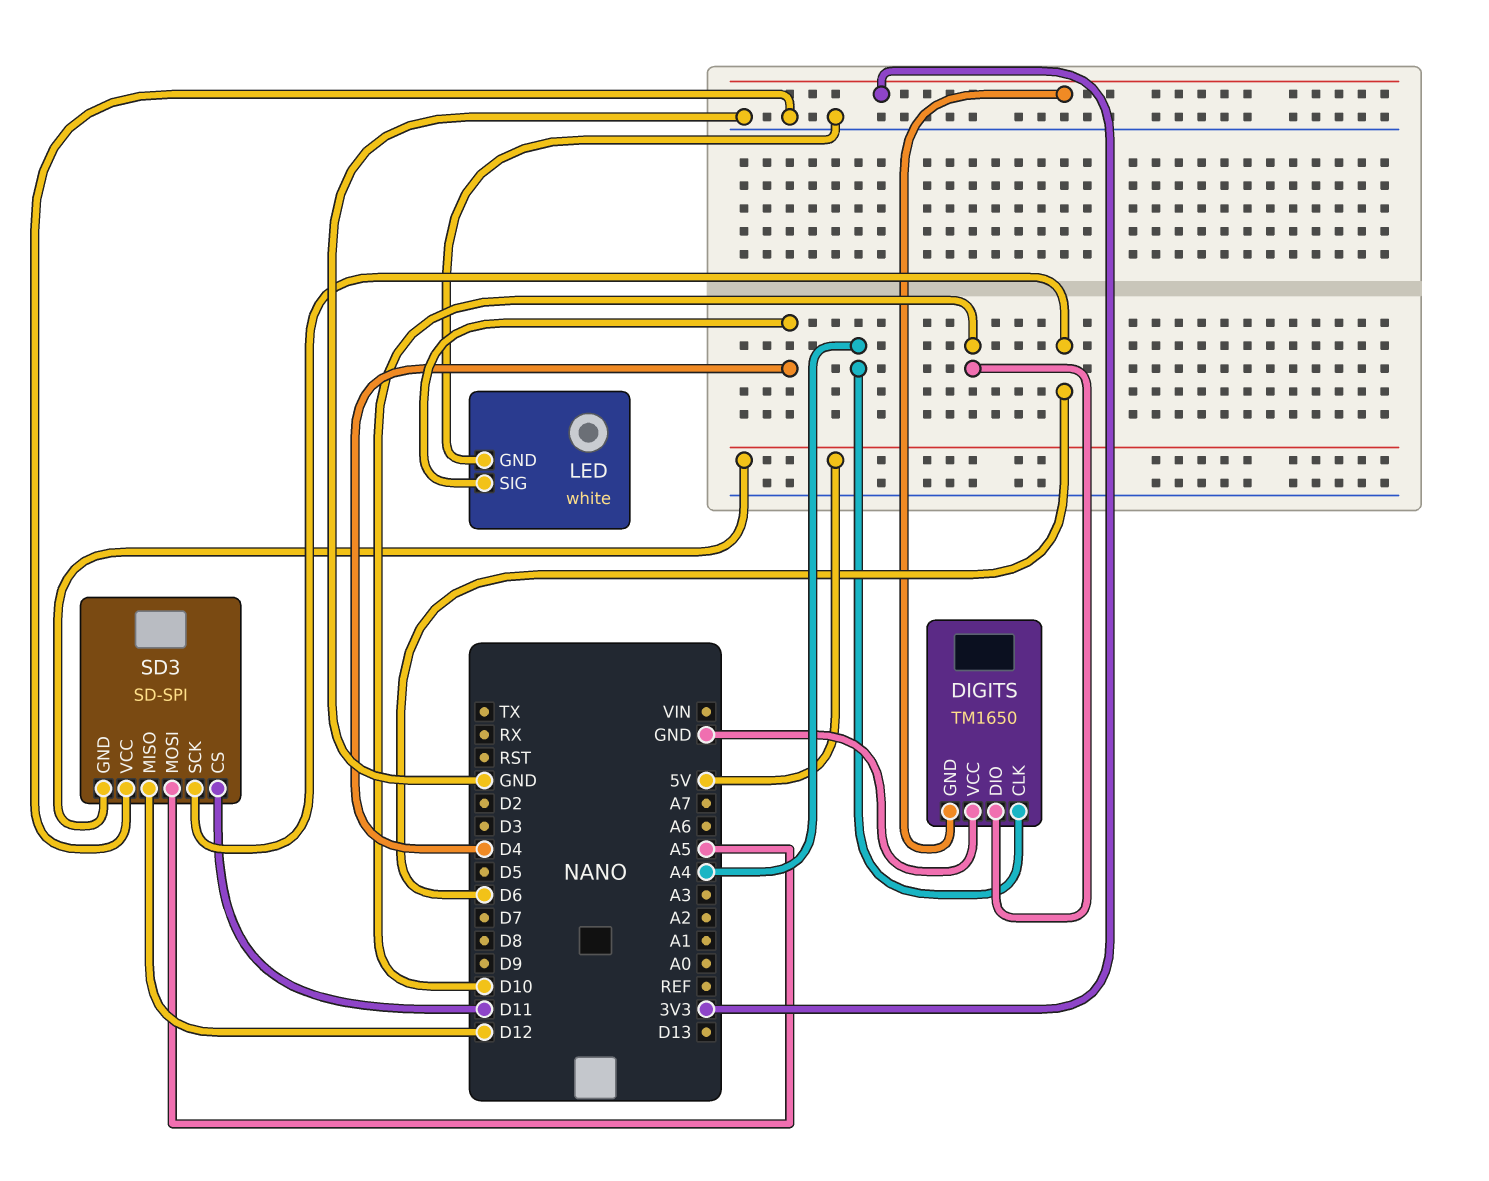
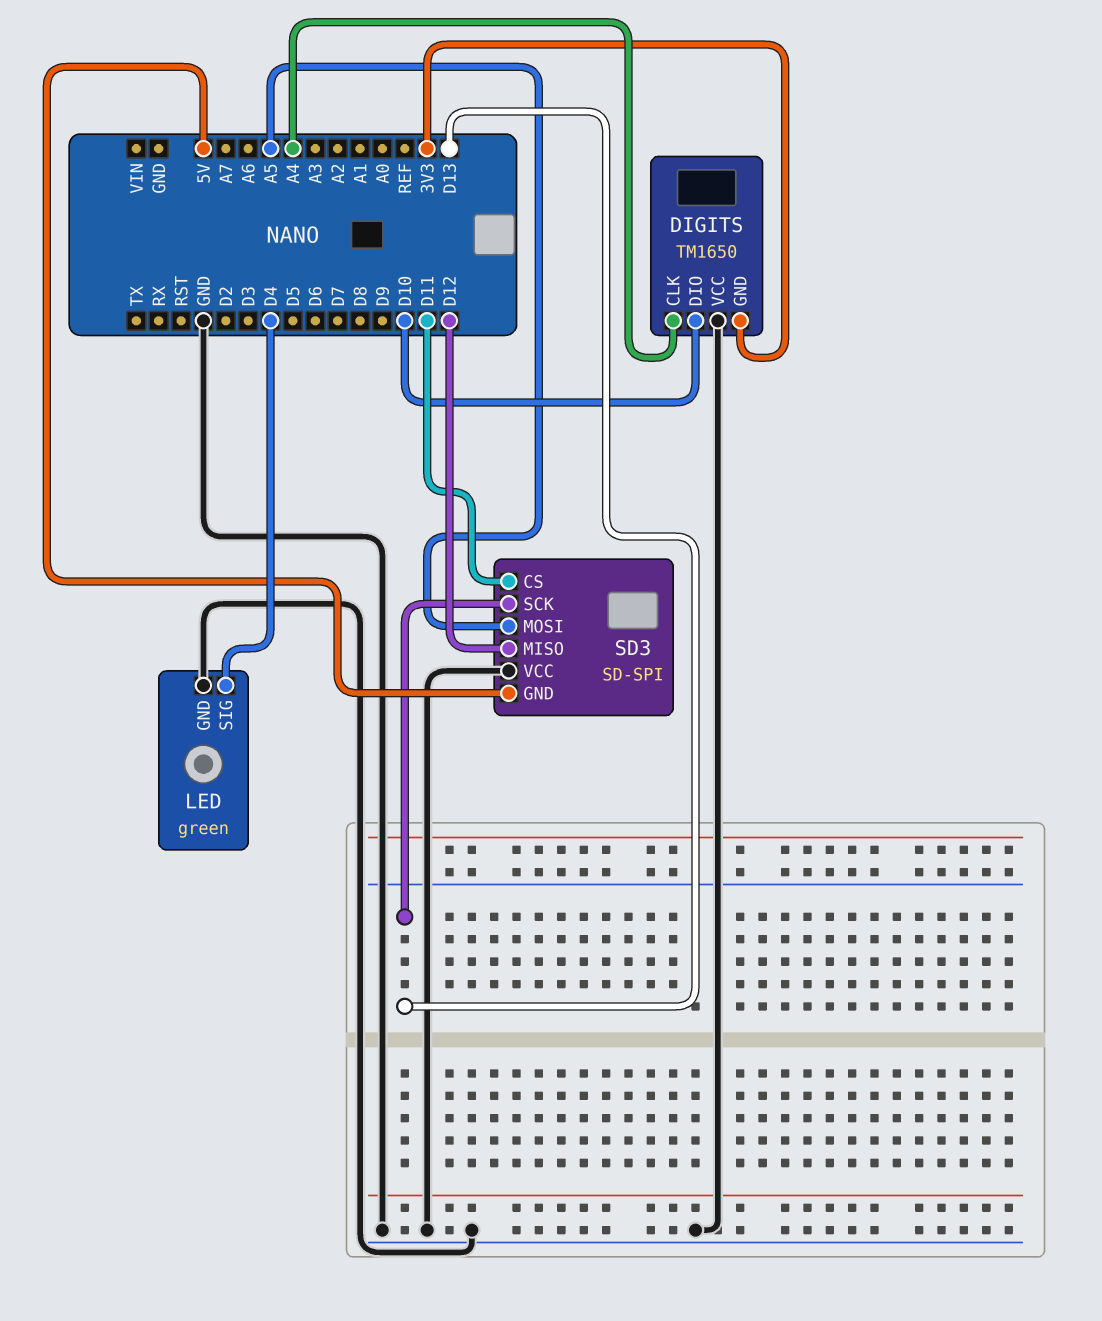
LED: white -> green
SD3 pin SCK: D6 -> D13

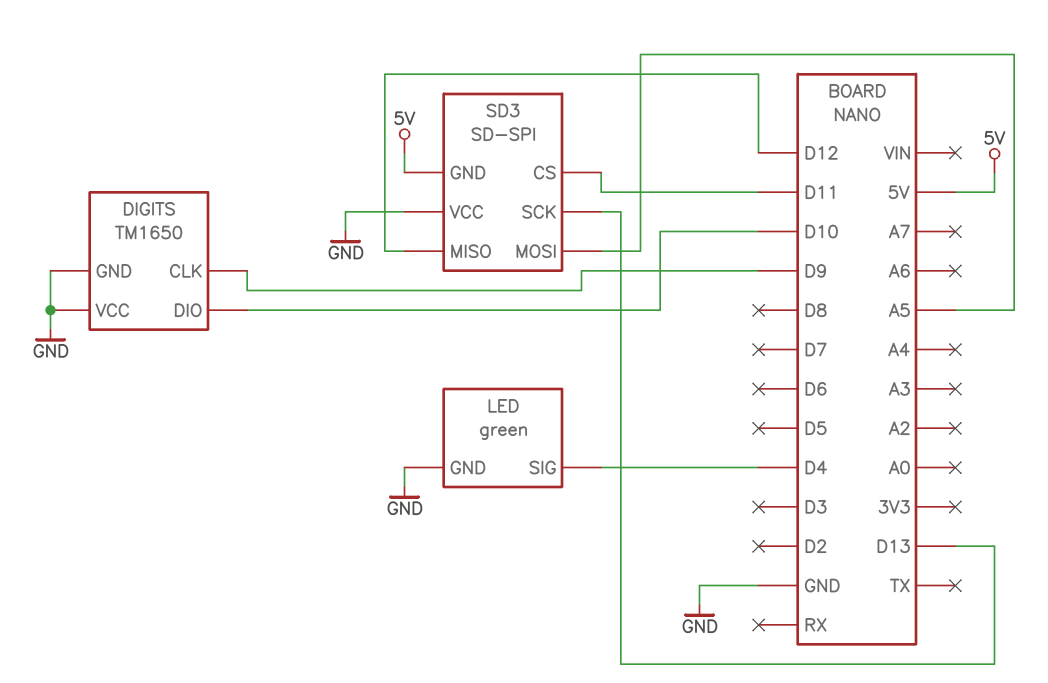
DIGITS pin CLK: A4 -> D9
DIGITS pin GND: 3V3 -> GND

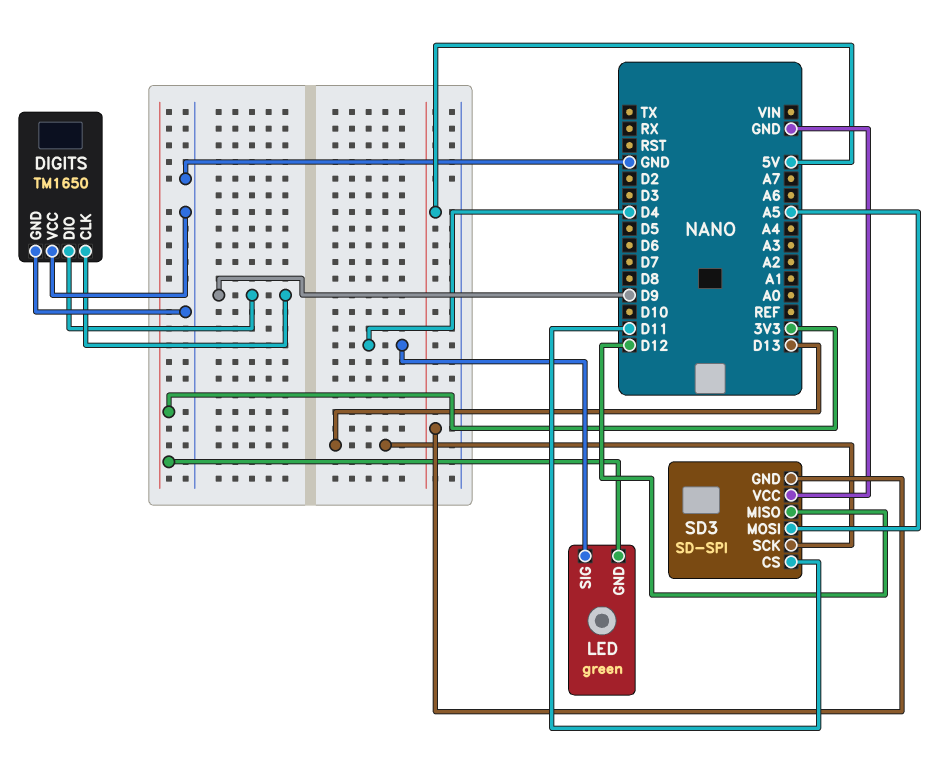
DIGITS pin DIO: D10 -> D9
LED pin GND: GND -> 3V3

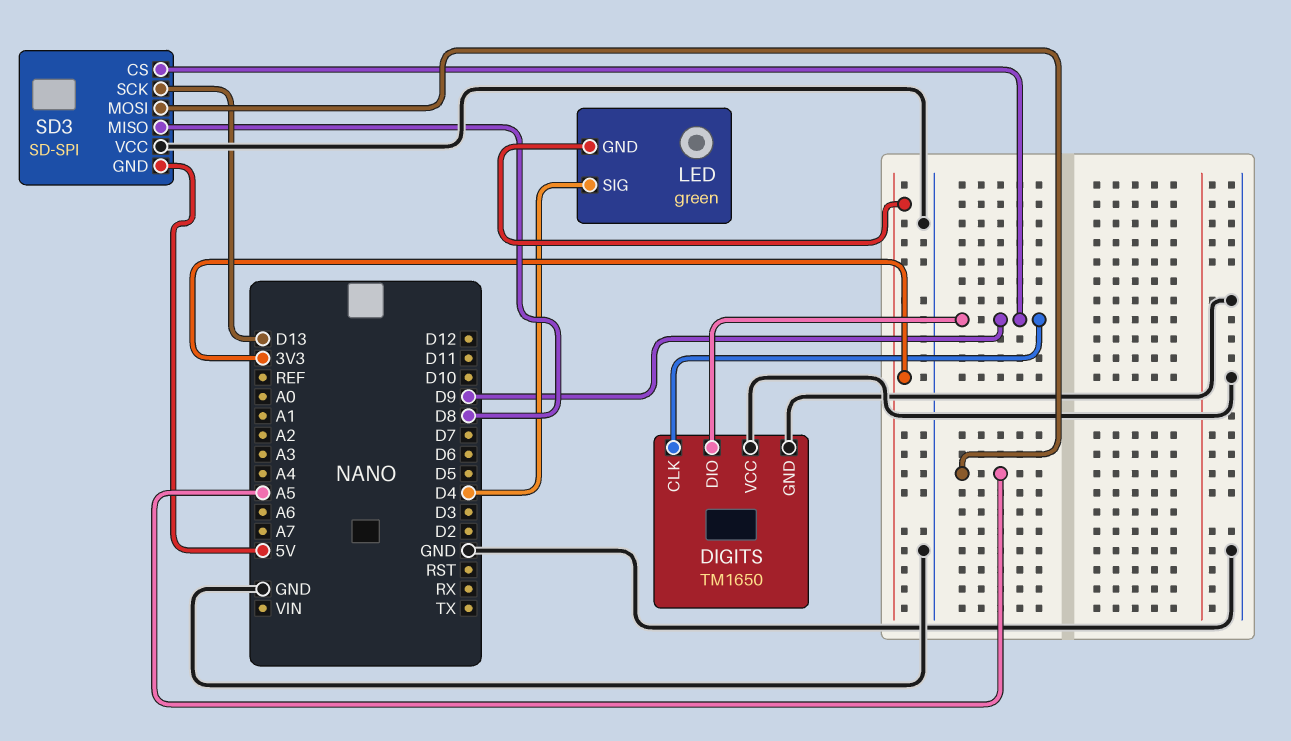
SD3 pin CS: D11 -> D9
SD3 pin MISO: D12 -> D8

